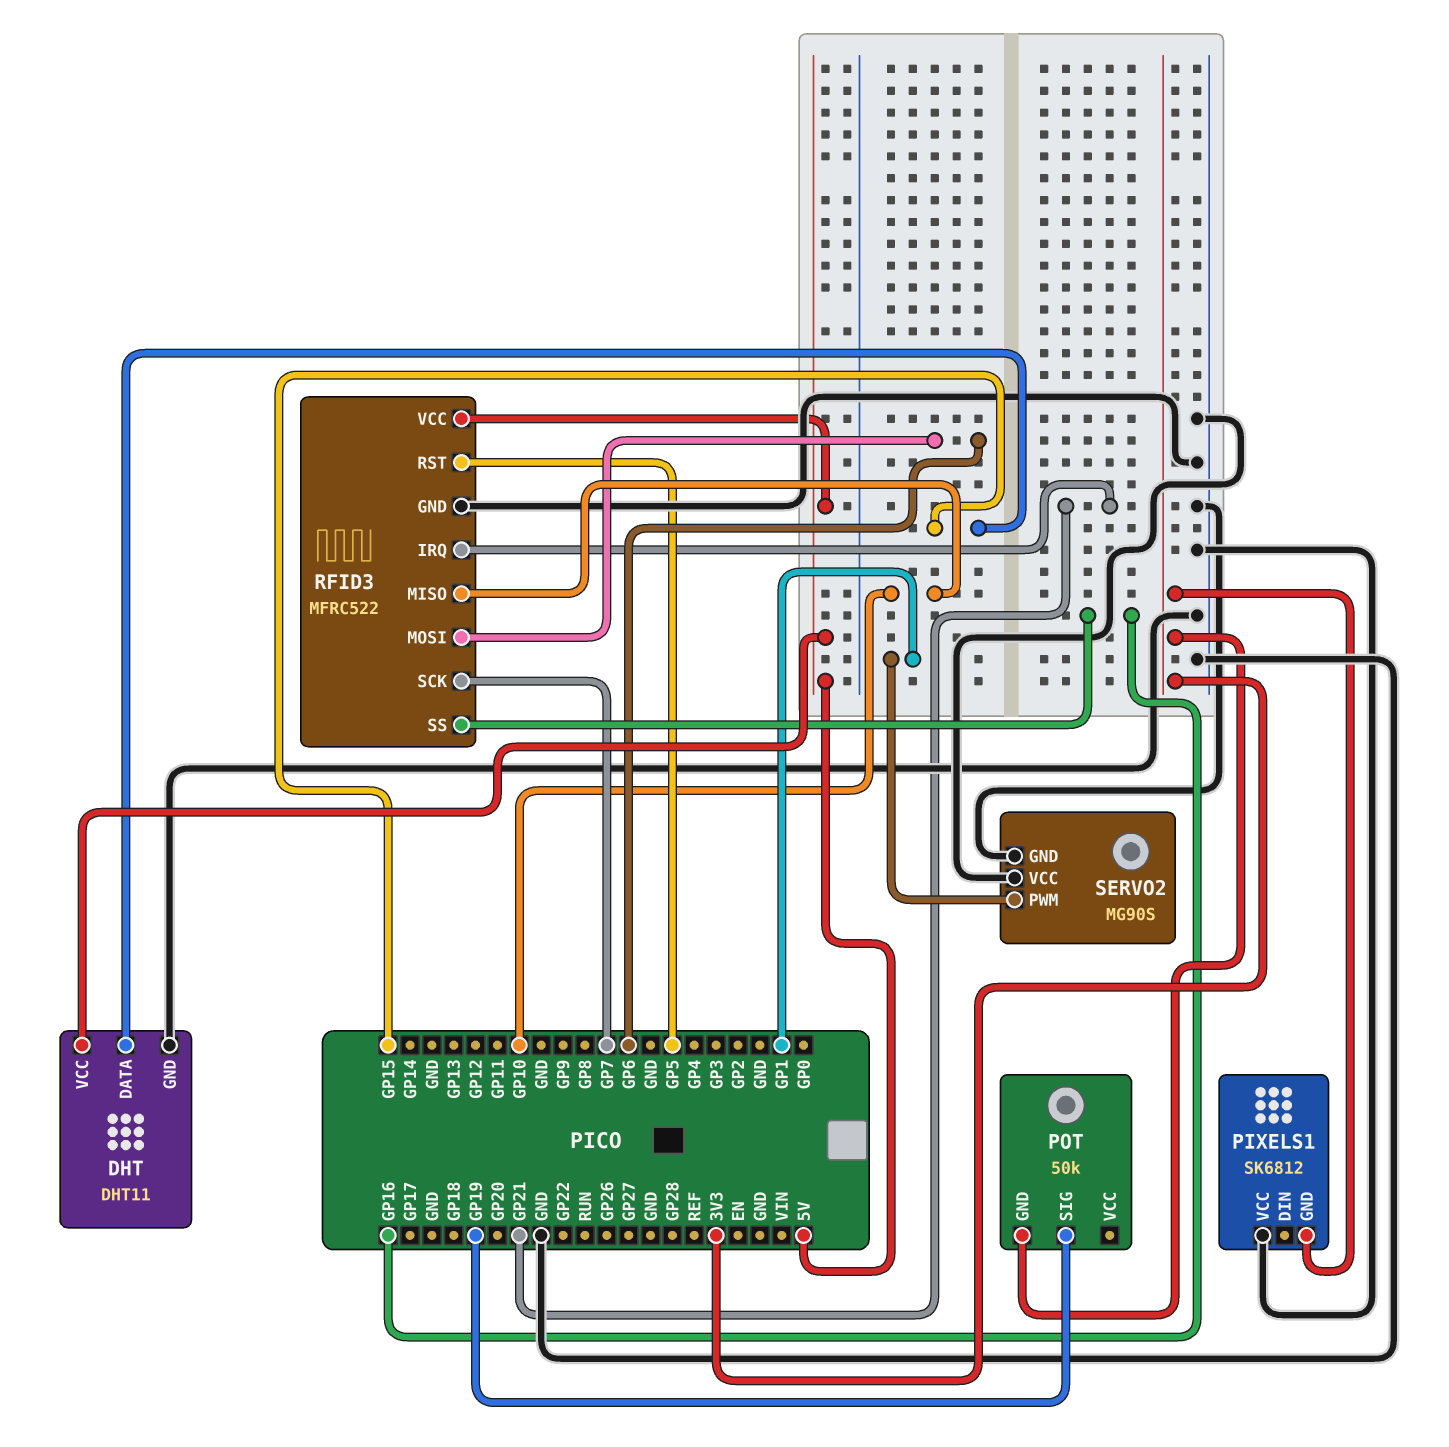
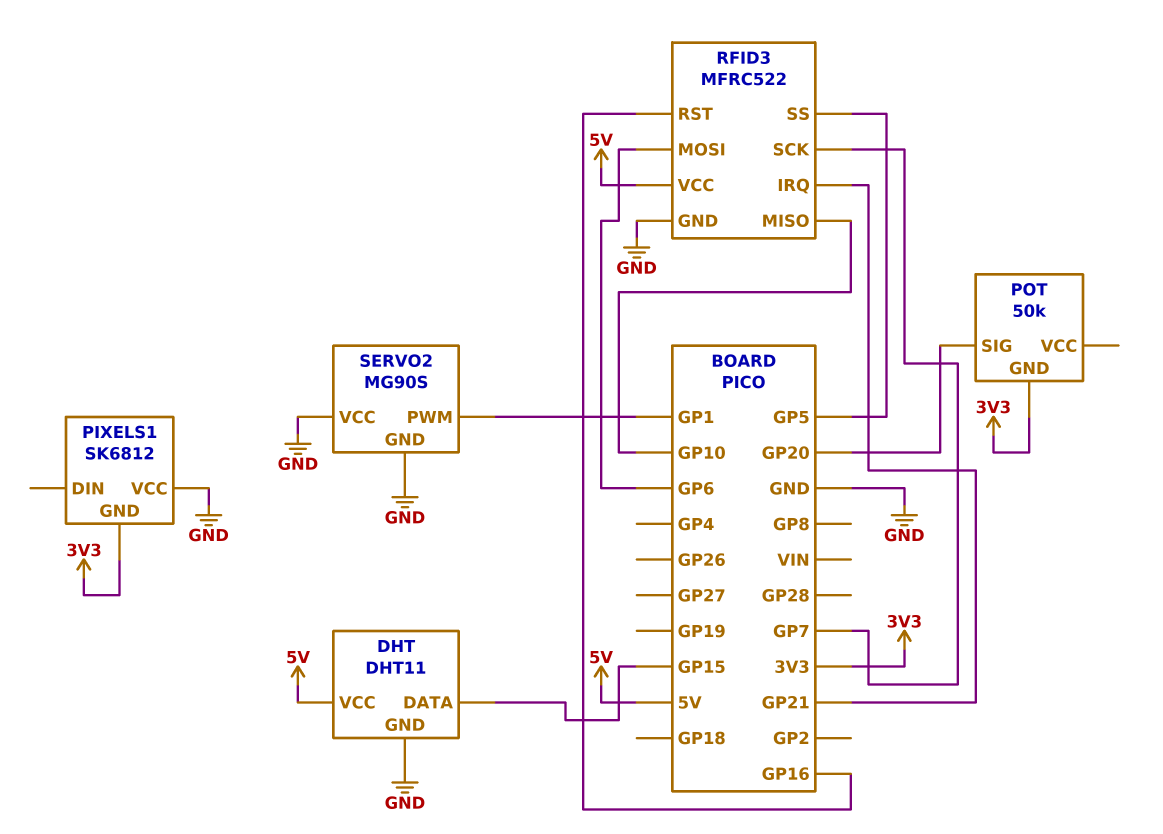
POT pin SIG: GP19 -> GP20
RFID3 pin RST: GP5 -> GP16
RFID3 pin SS: GP16 -> GP5

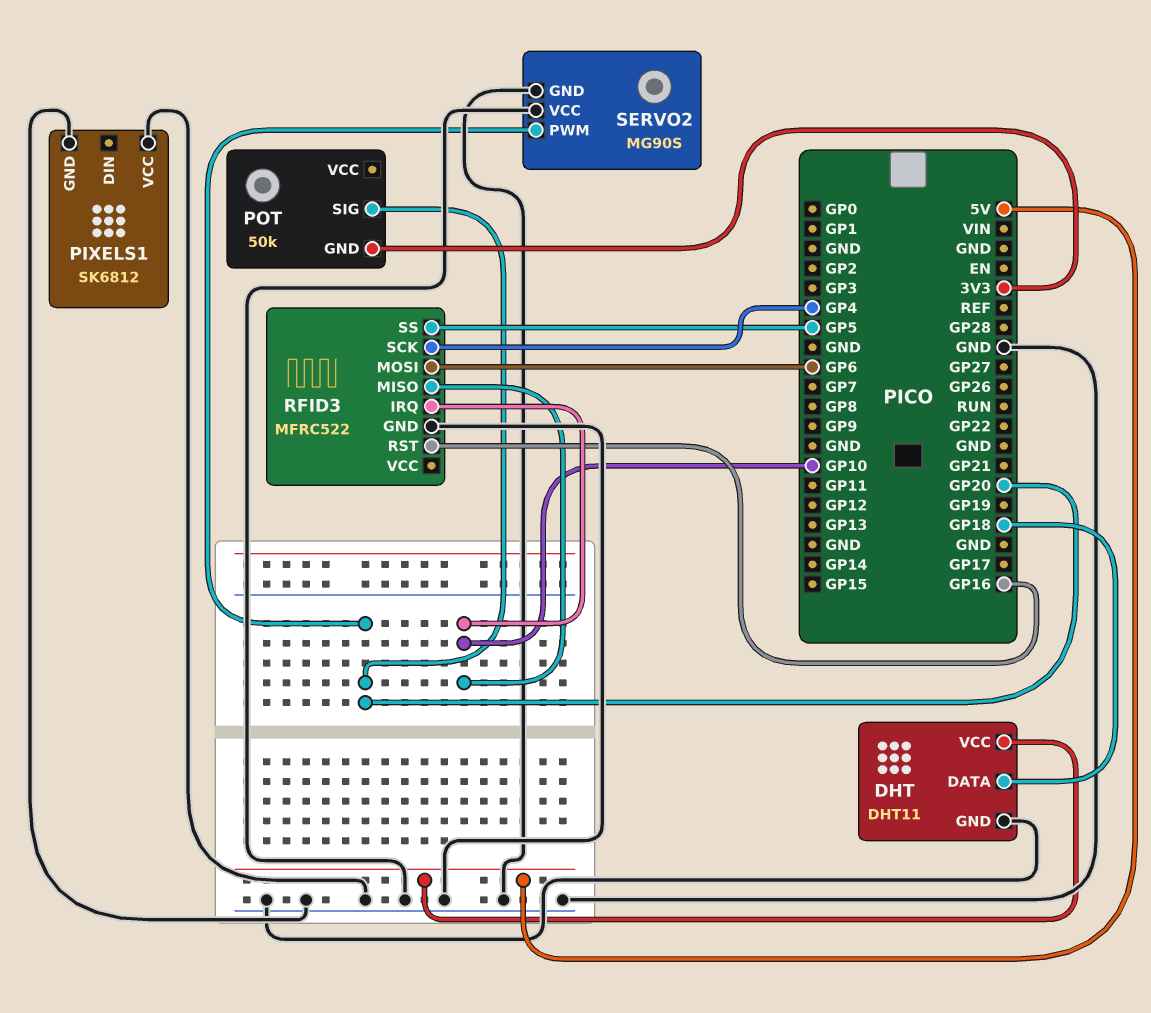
DHT pin DATA: GP15 -> GP18
PIXELS1 pin GND: 3V3 -> GND
RFID3 pin IRQ: GP21 -> GP10
RFID3 pin SCK: GP7 -> GP4
RFID3 pin VCC: 5V -> none
SERVO2 pin PWM: GP1 -> GP20

